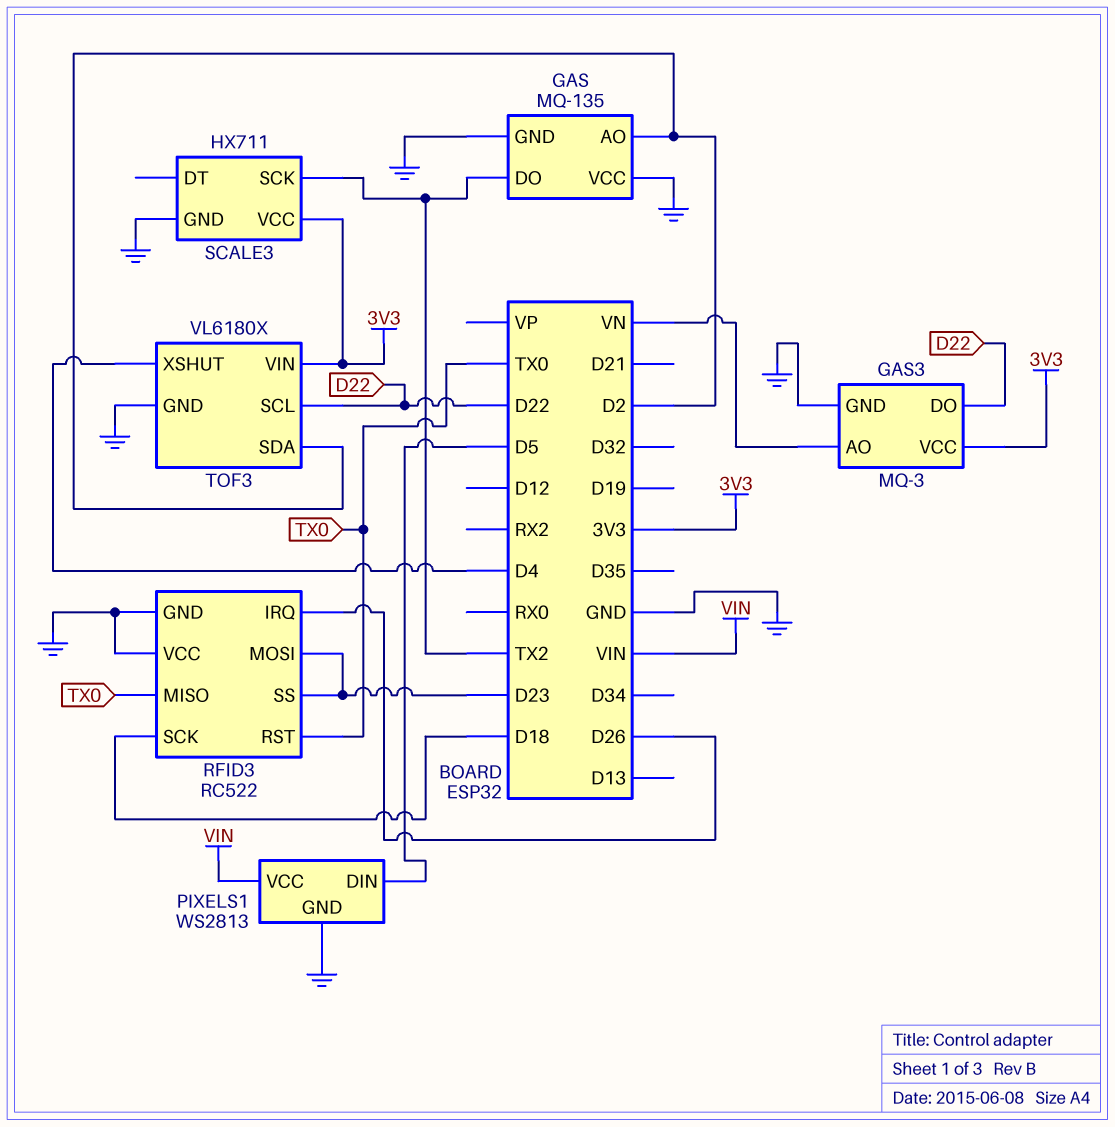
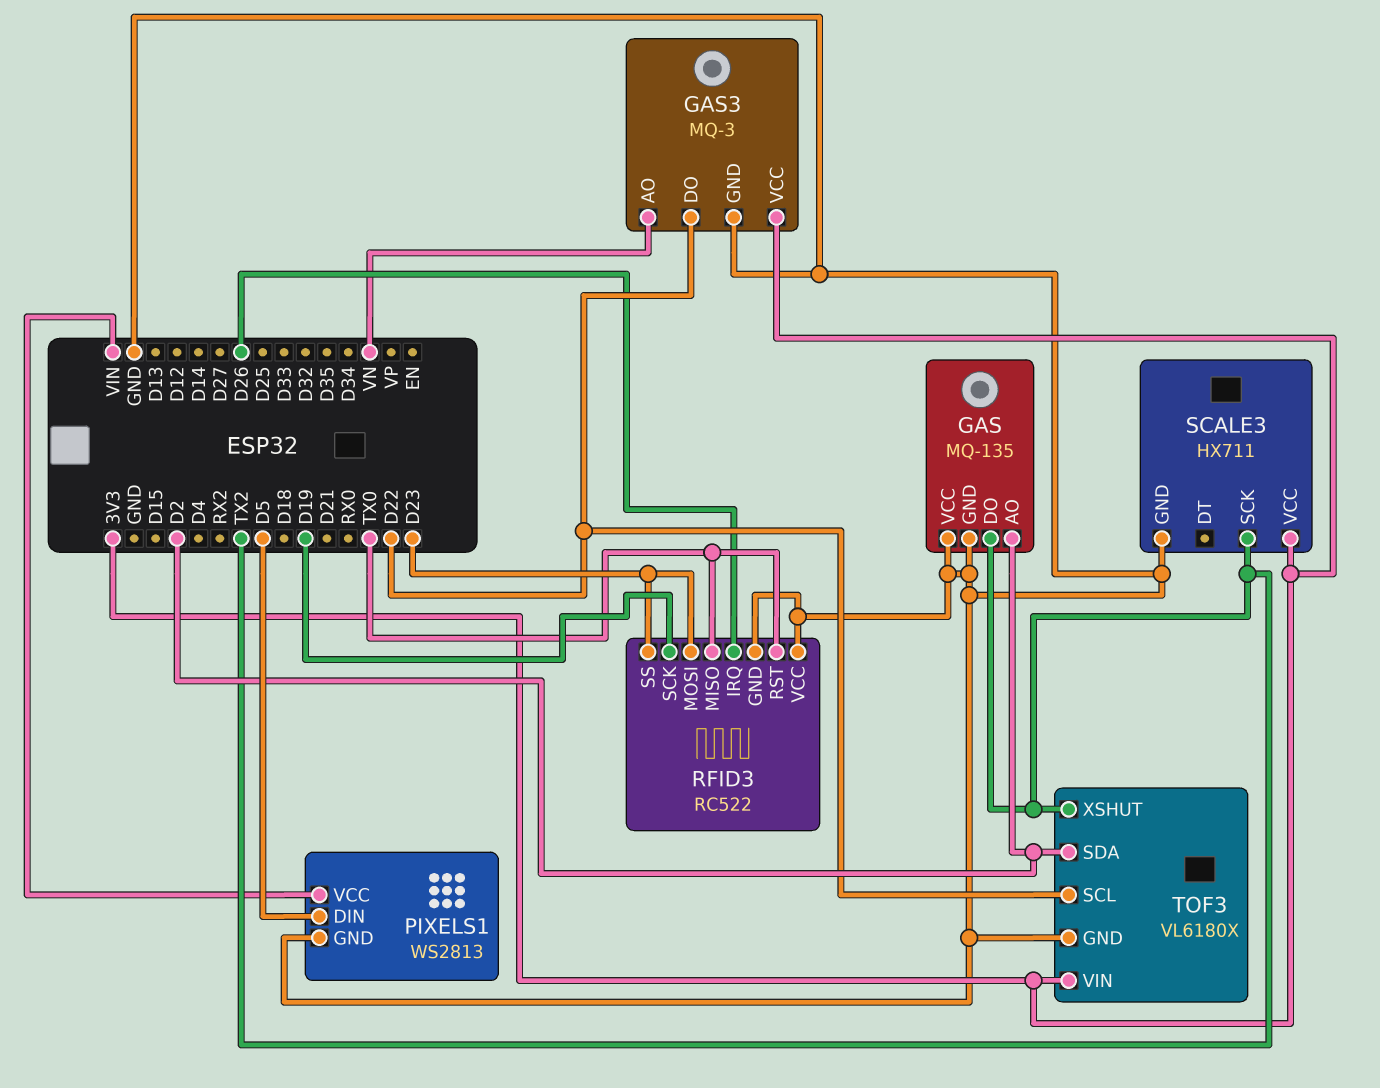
RFID3 pin SCK: D18 -> D19
TOF3 pin XSHUT: D4 -> TX2

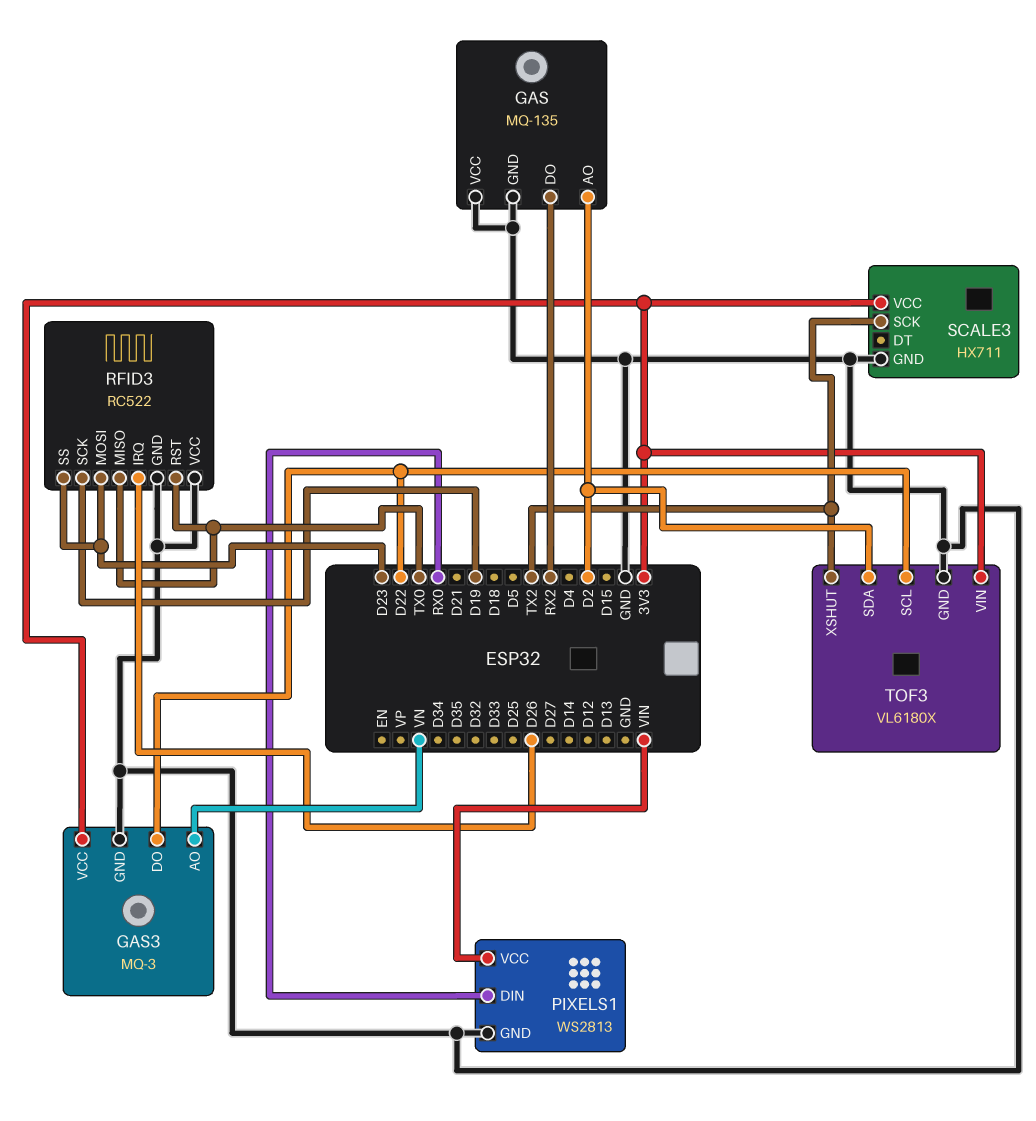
GAS pin DO: TX2 -> RX2
PIXELS1 pin DIN: D5 -> RX0

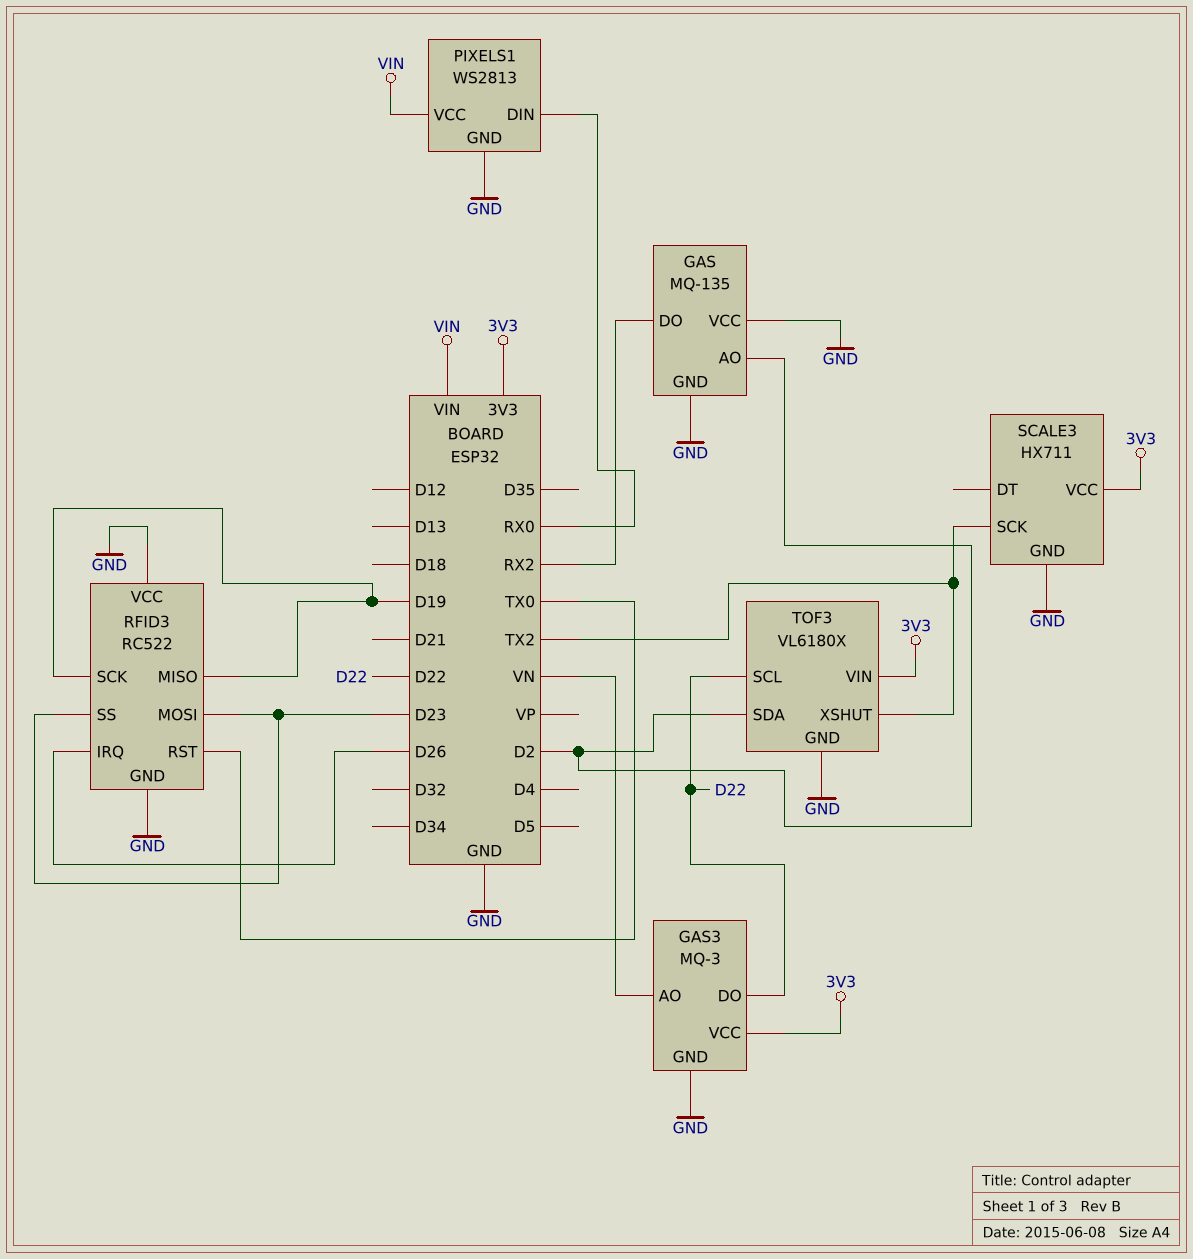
RFID3 pin MISO: TX0 -> D19

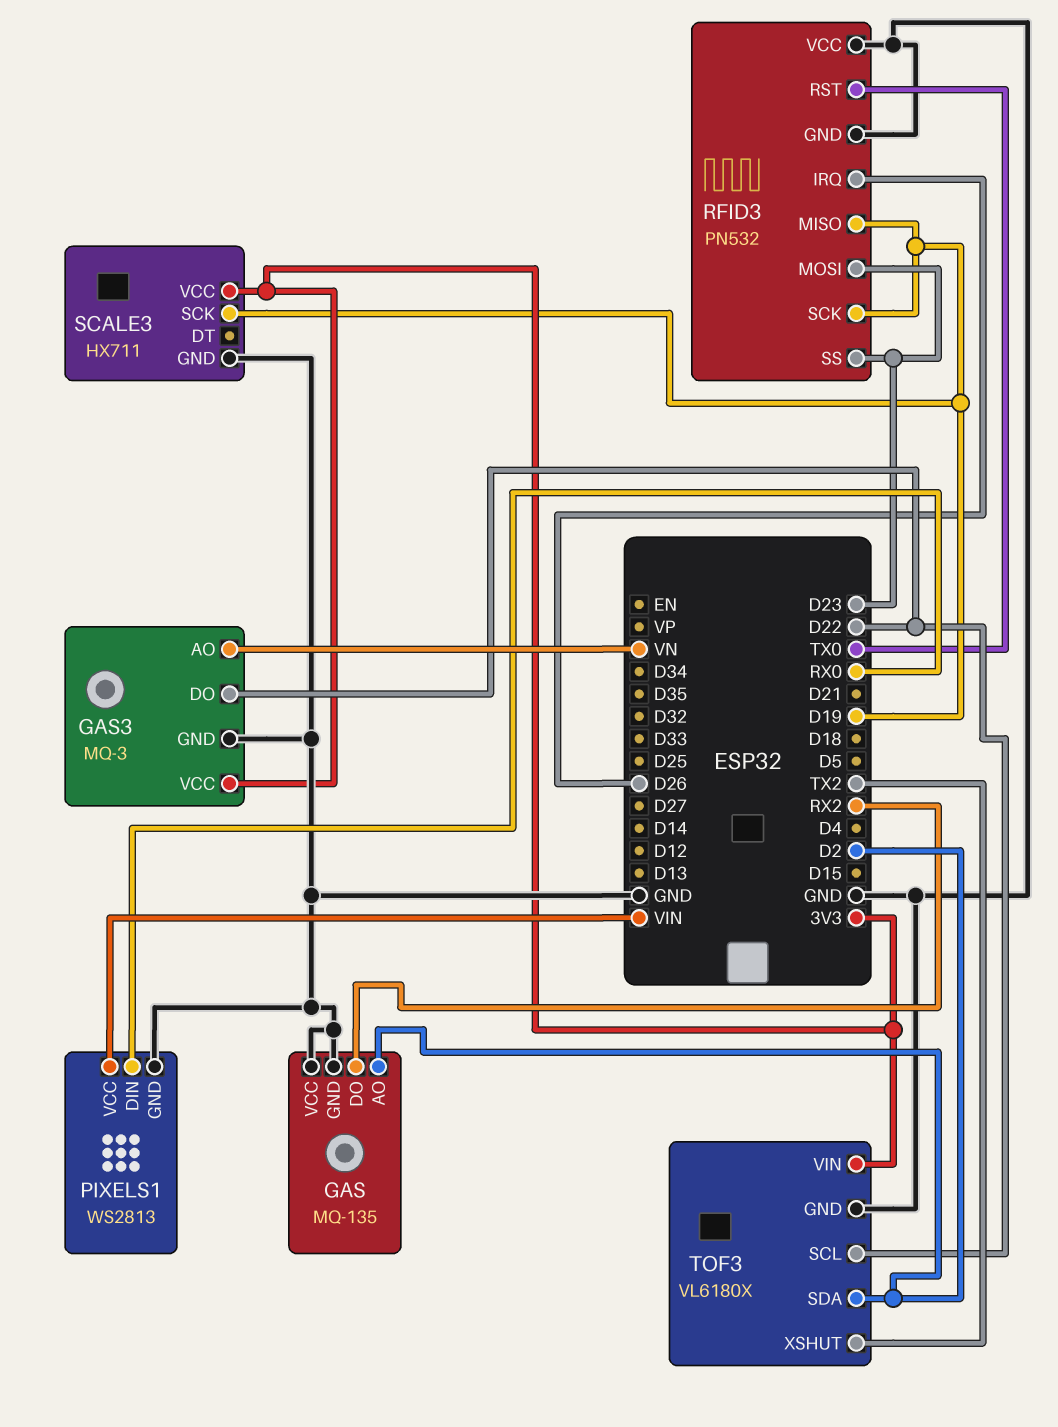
RFID3: RC522 -> PN532
SCALE3 pin SCK: TX2 -> D19

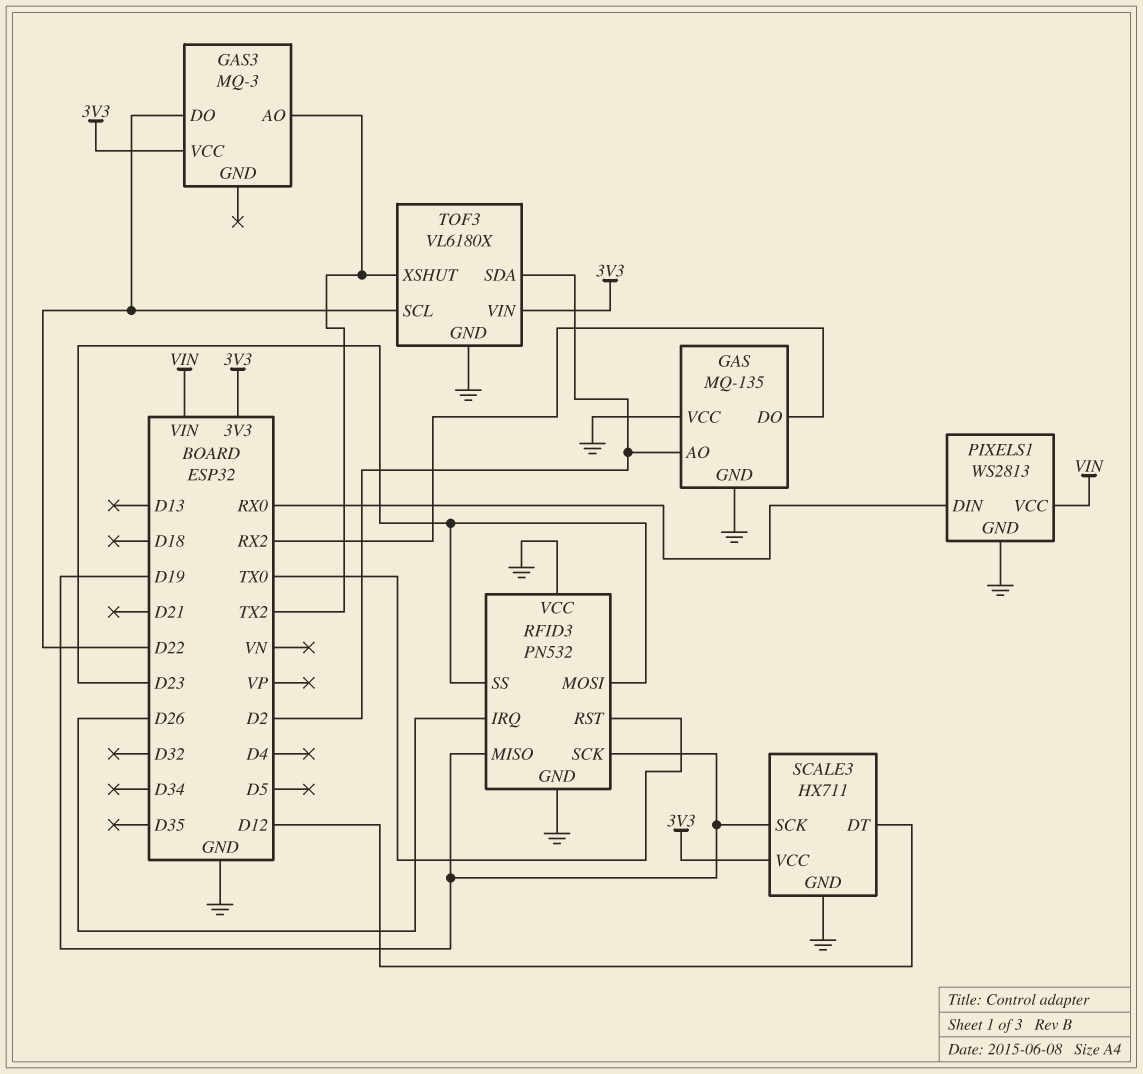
GAS3 pin AO: VN -> TX2
GAS3 pin GND: GND -> none
SCALE3 pin DT: none -> D12

